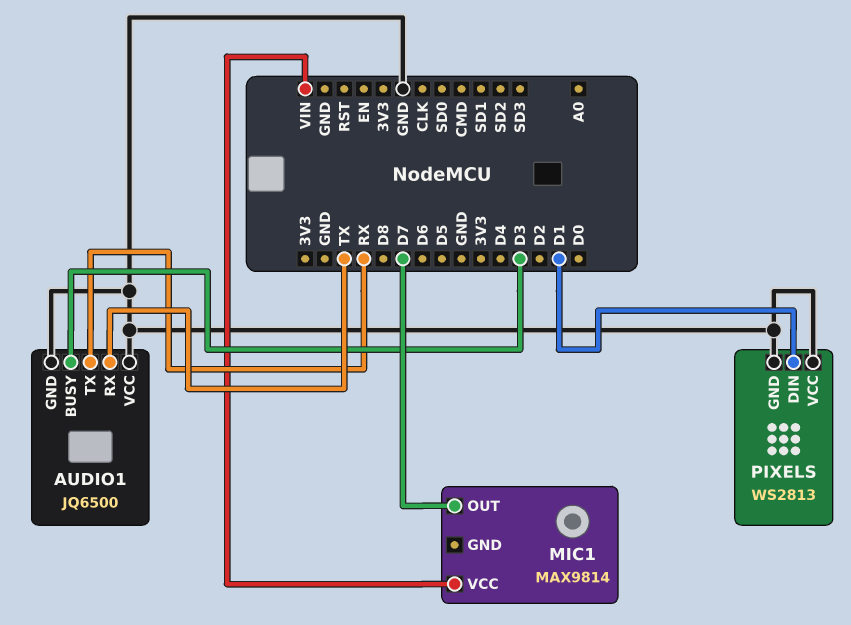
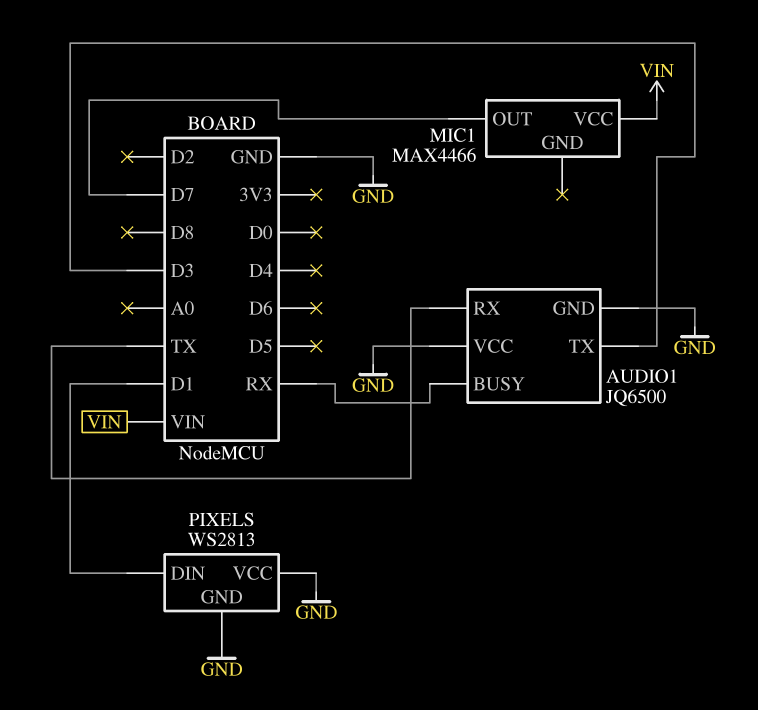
AUDIO1 pin BUSY: D3 -> RX
AUDIO1 pin TX: RX -> D3
MIC1: MAX9814 -> MAX4466

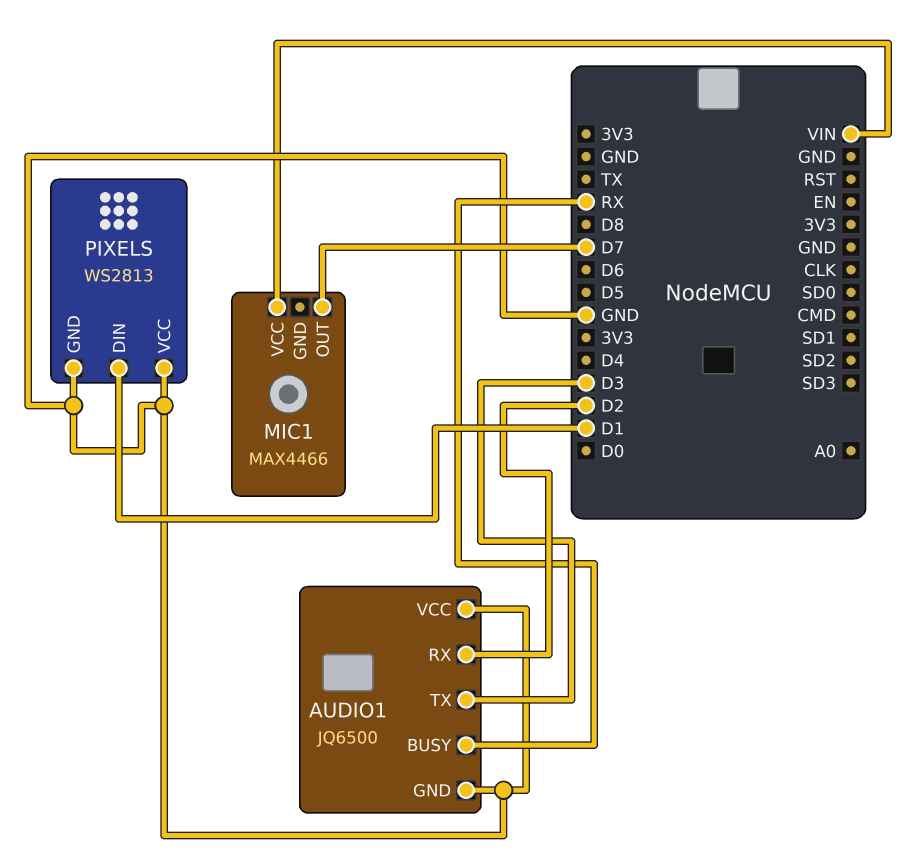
AUDIO1 pin RX: TX -> D2

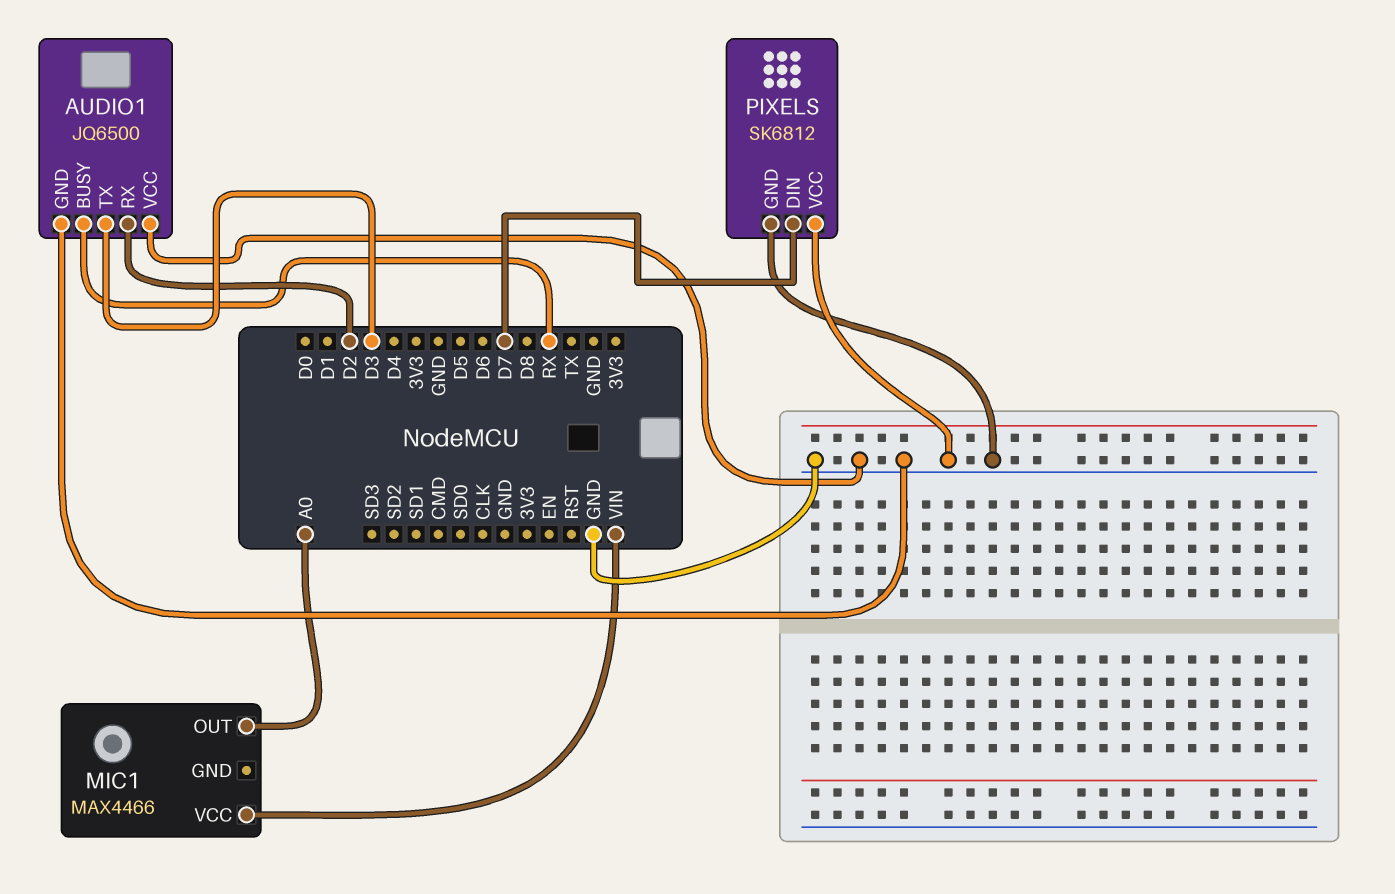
MIC1 pin OUT: D7 -> A0
PIXELS: WS2813 -> SK6812
PIXELS pin DIN: D1 -> D7

